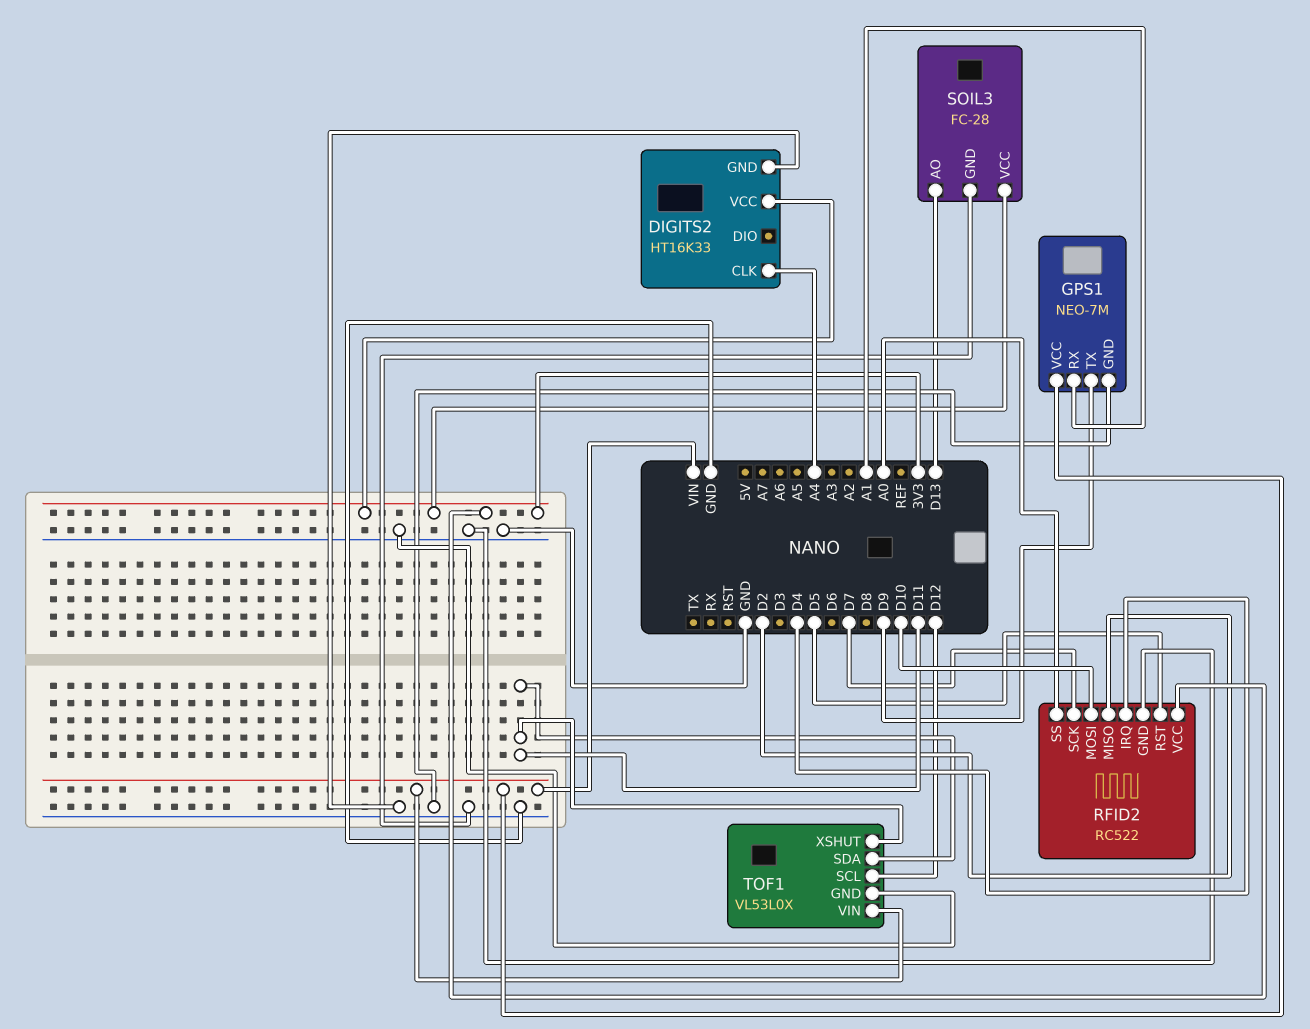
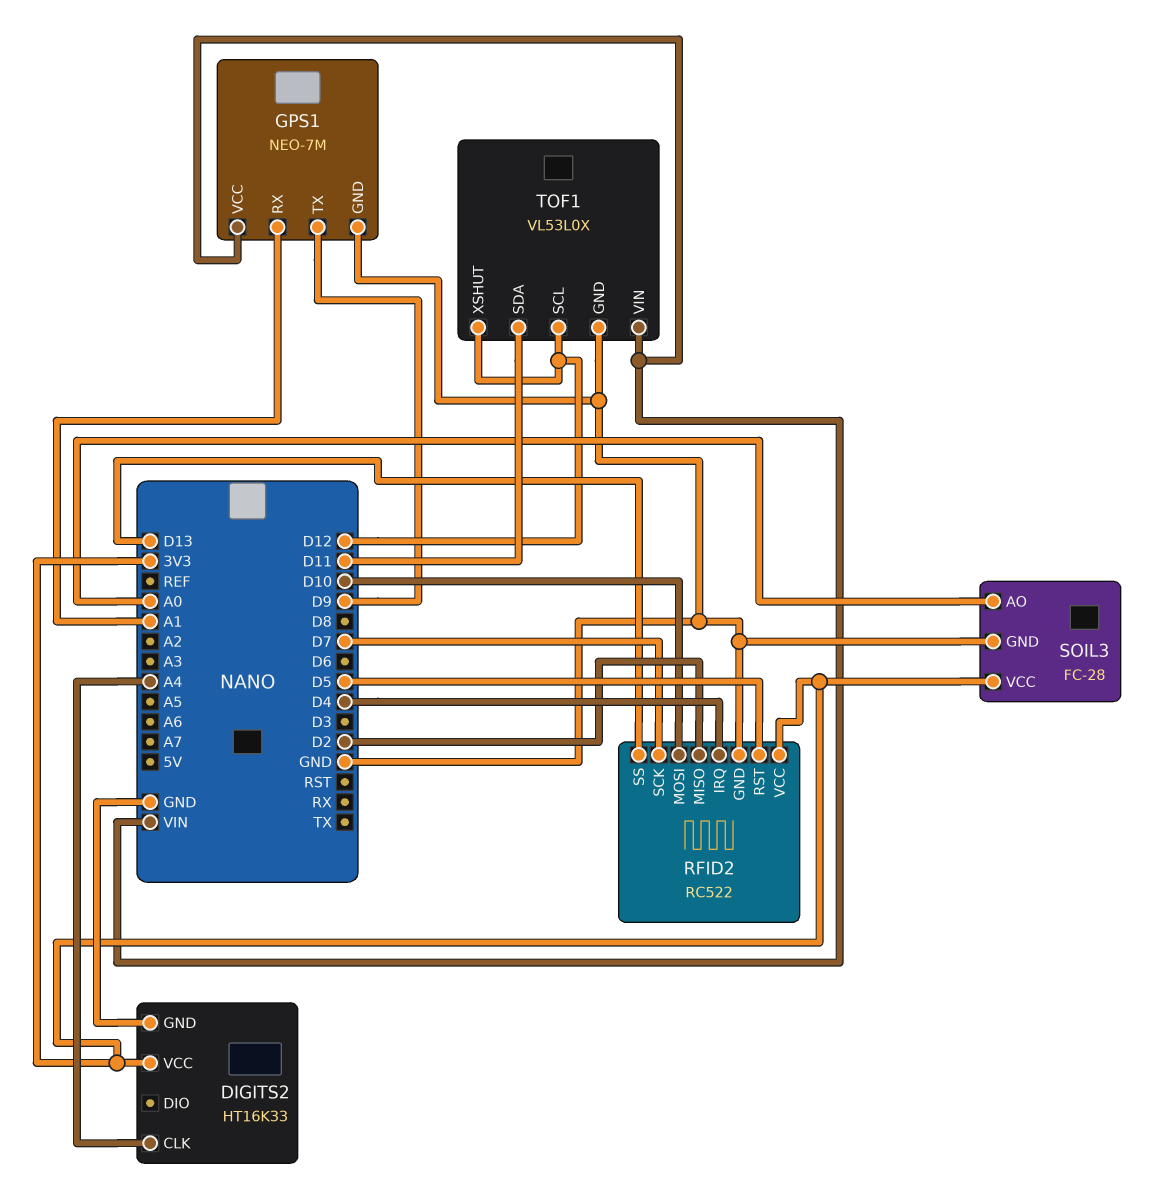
RFID2 pin SS: A0 -> D13
SOIL3 pin AO: D13 -> A0
TOF1 pin XSHUT: D11 -> D12

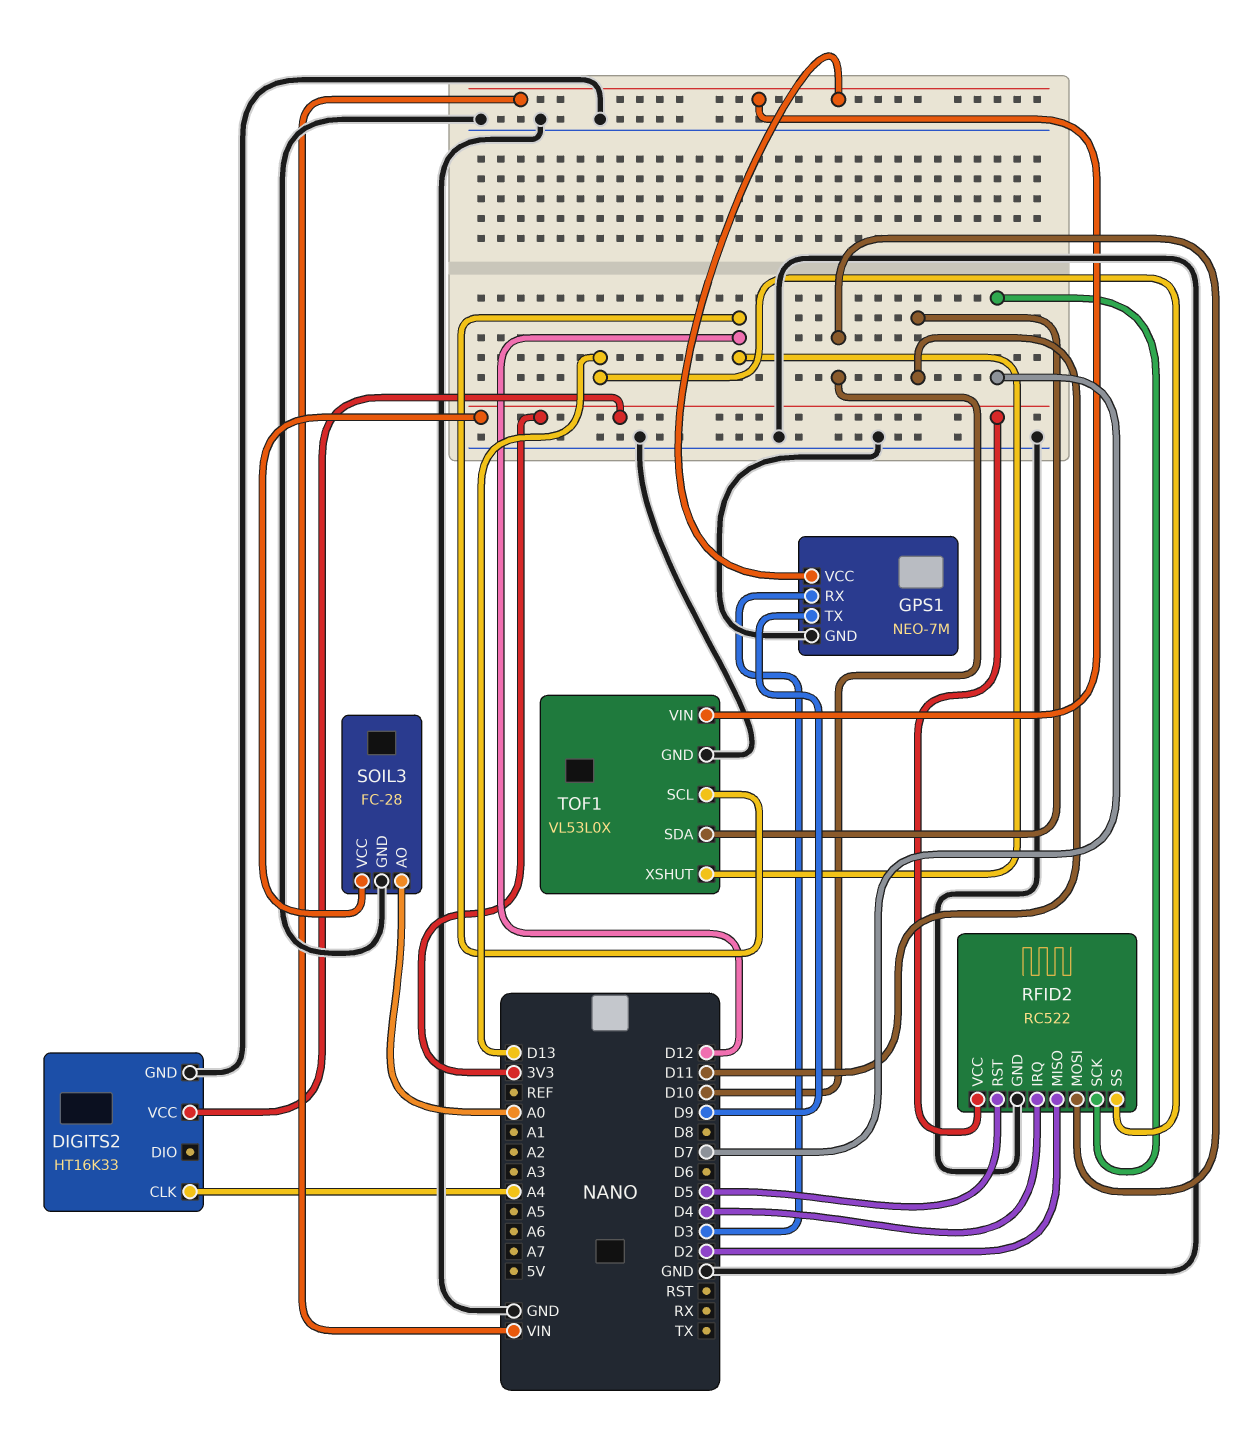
GPS1 pin RX: A1 -> D3

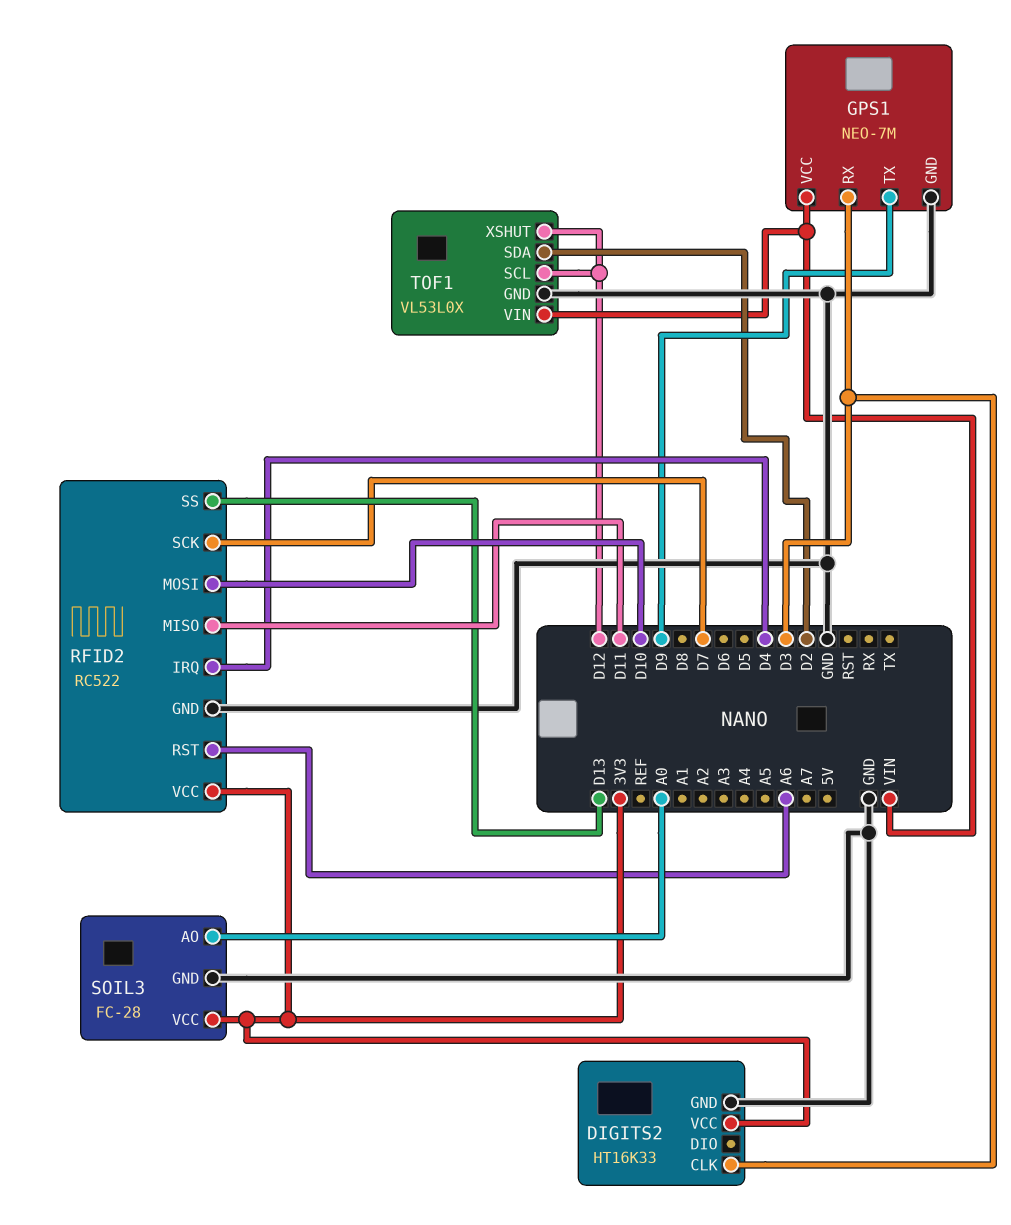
DIGITS2 pin CLK: A4 -> D3
RFID2 pin MISO: D2 -> D11
RFID2 pin RST: D5 -> A6
TOF1 pin SDA: D11 -> D2

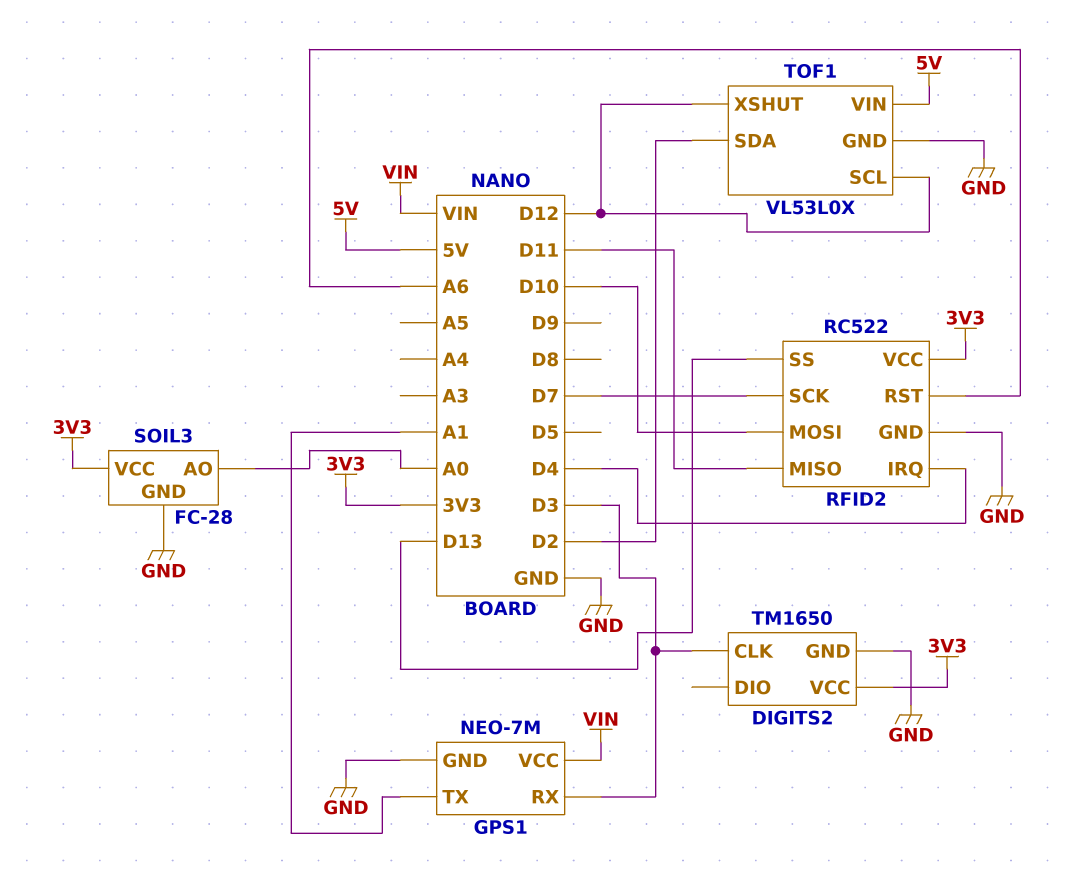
DIGITS2: HT16K33 -> TM1650
GPS1 pin TX: D9 -> A1
TOF1 pin VIN: VIN -> 5V

